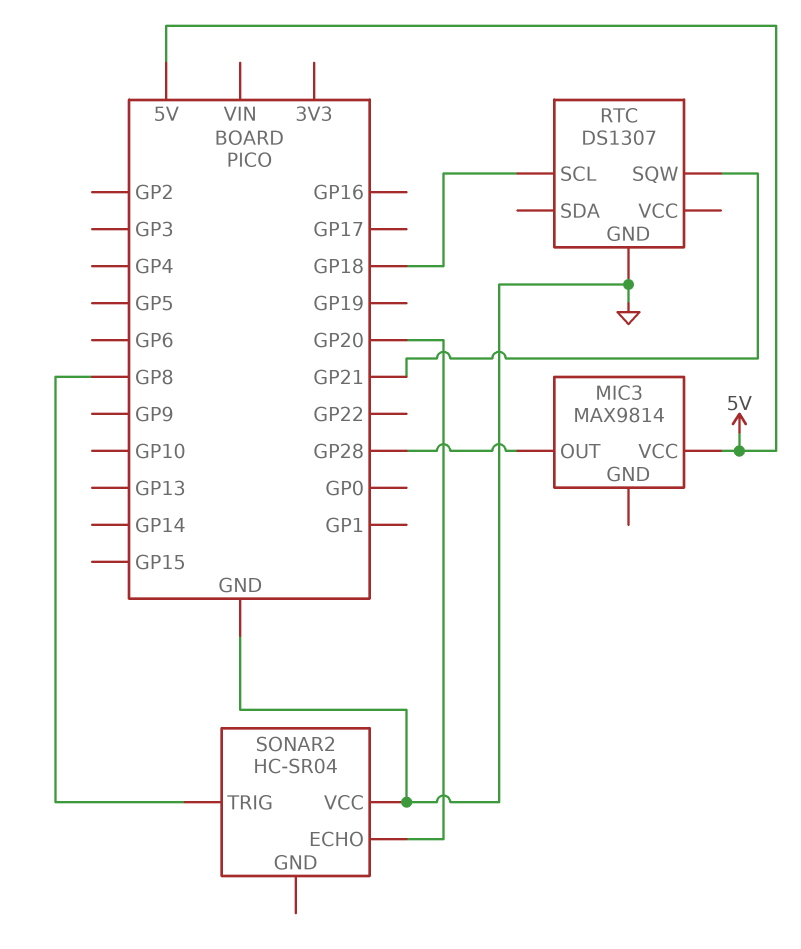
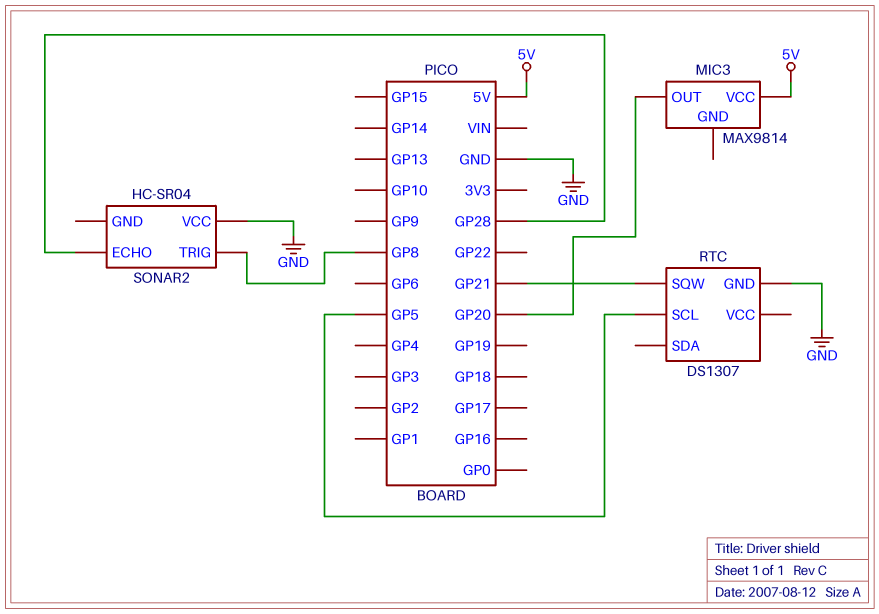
MIC3 pin OUT: GP28 -> GP20
RTC pin SCL: GP18 -> GP5
SONAR2 pin ECHO: GP20 -> GP28

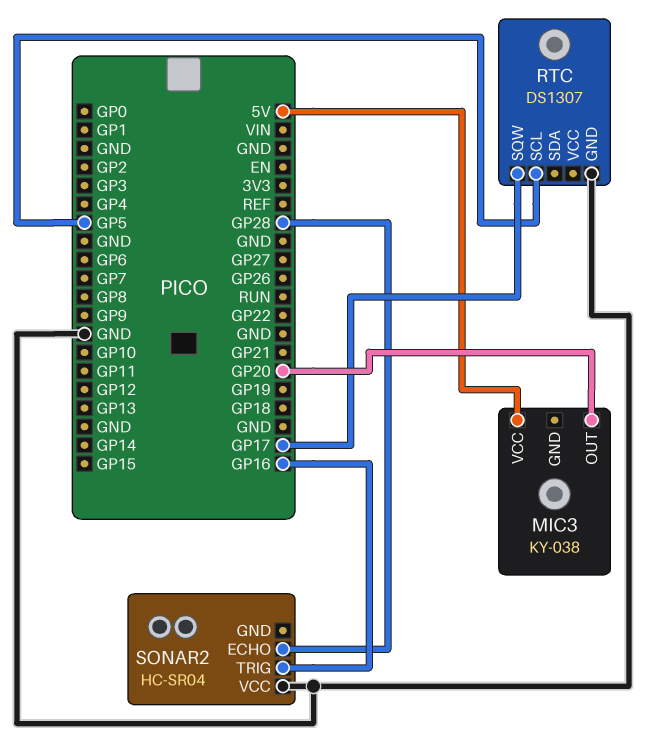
MIC3: MAX9814 -> KY-038
RTC pin SQW: GP21 -> GP17
SONAR2 pin TRIG: GP8 -> GP16

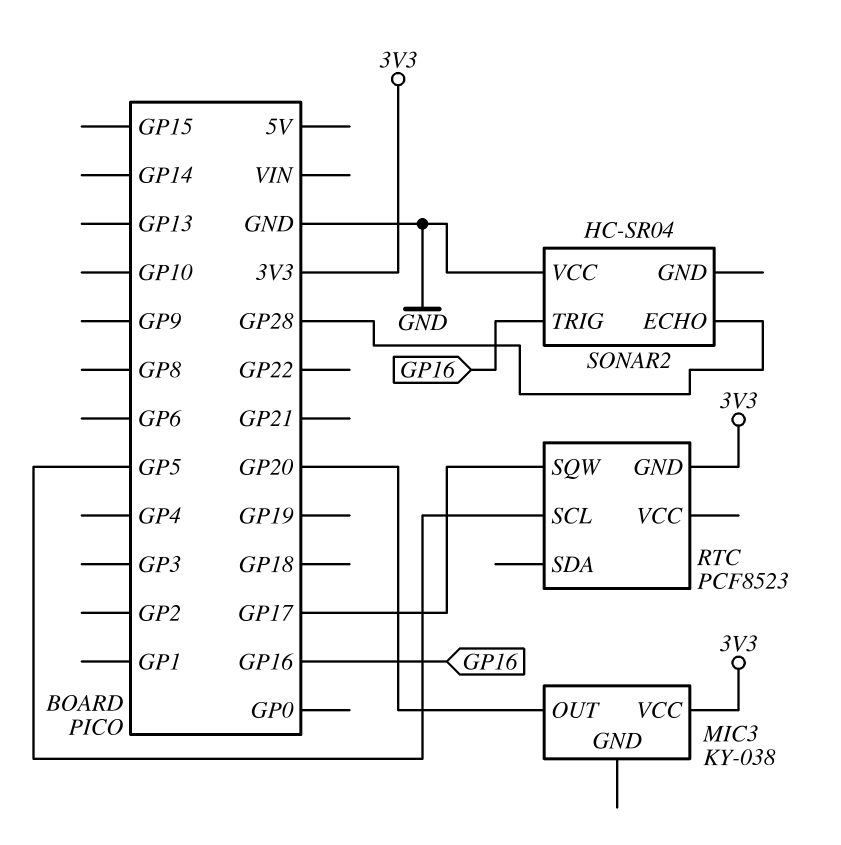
MIC3 pin VCC: 5V -> 3V3
RTC: DS1307 -> PCF8523
RTC pin GND: GND -> 3V3

